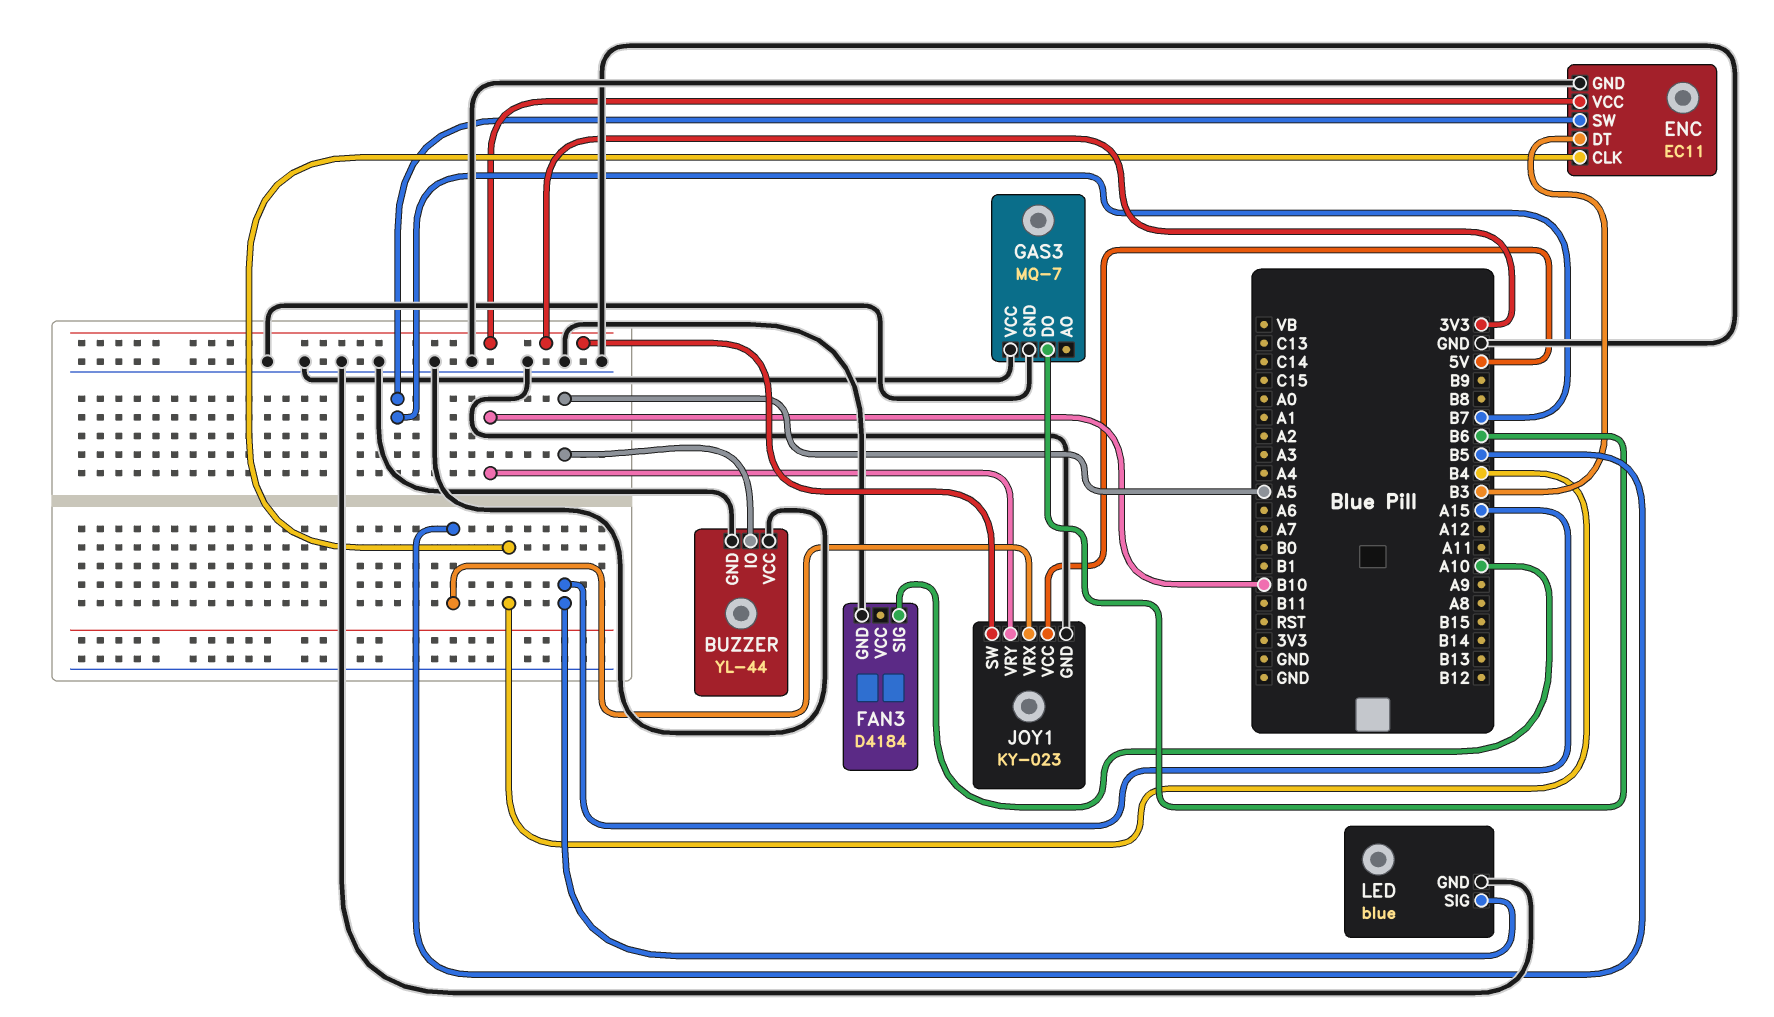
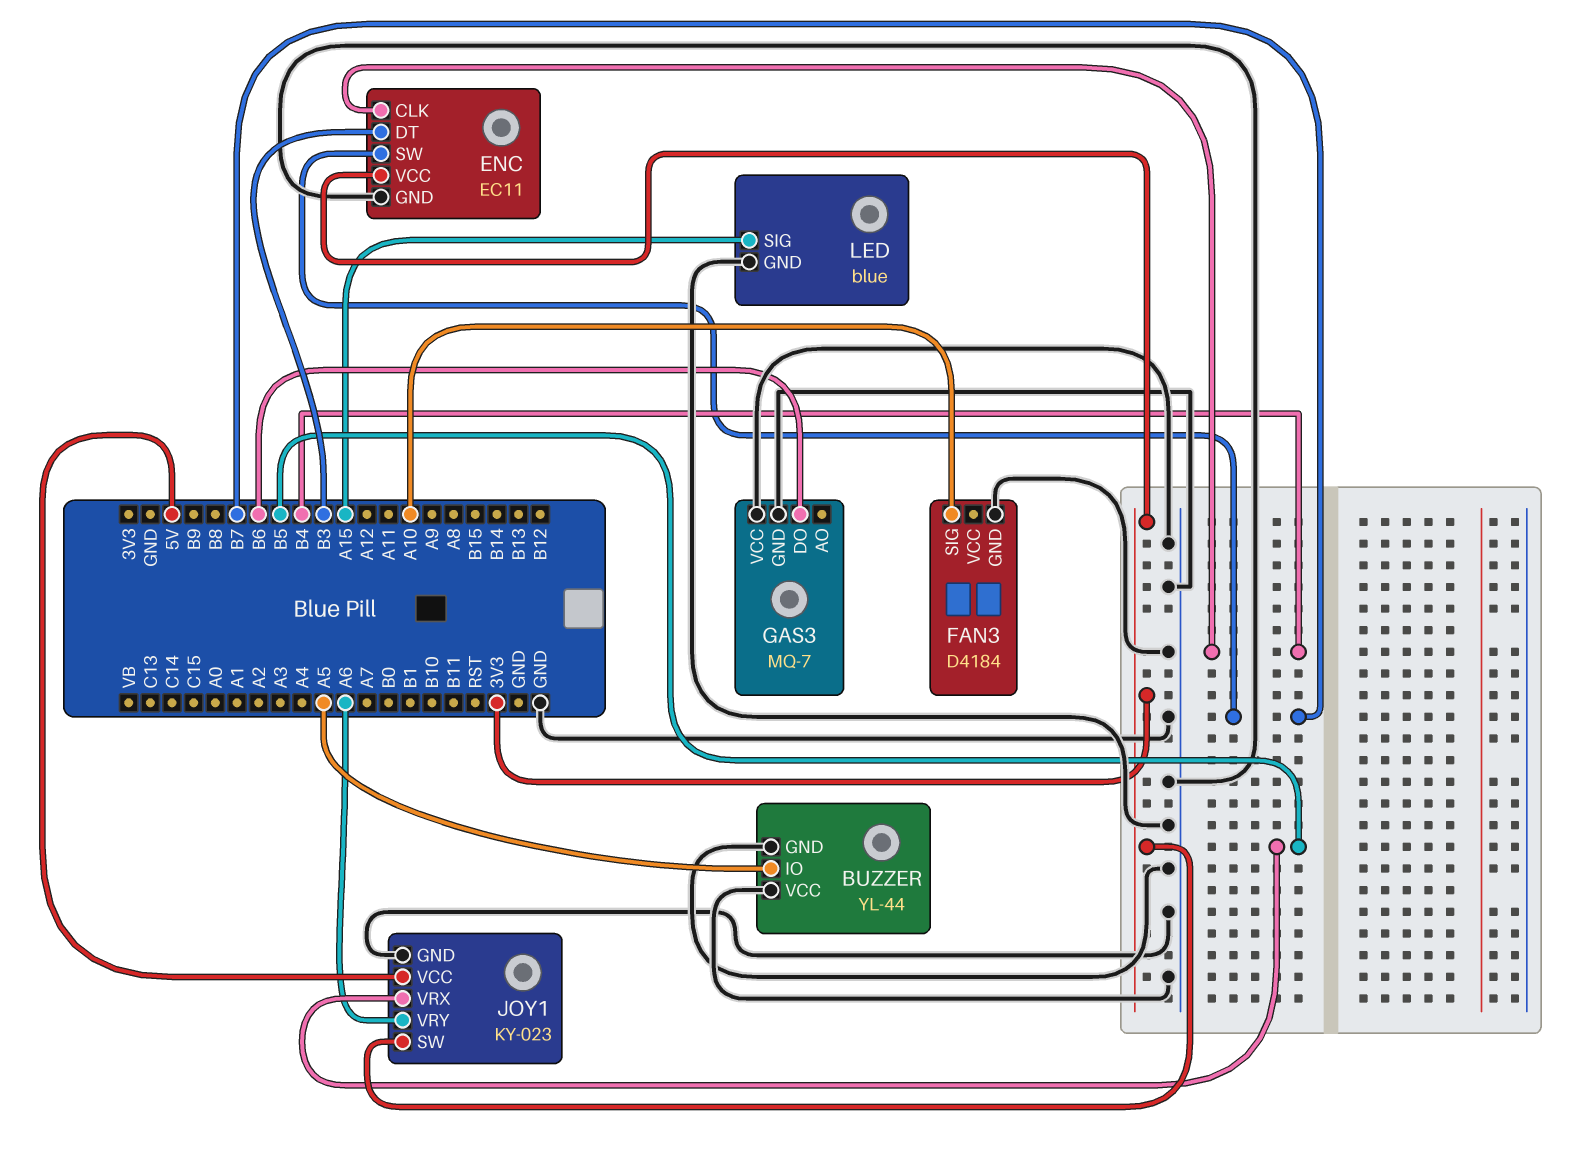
JOY1 pin VRY: B10 -> A6

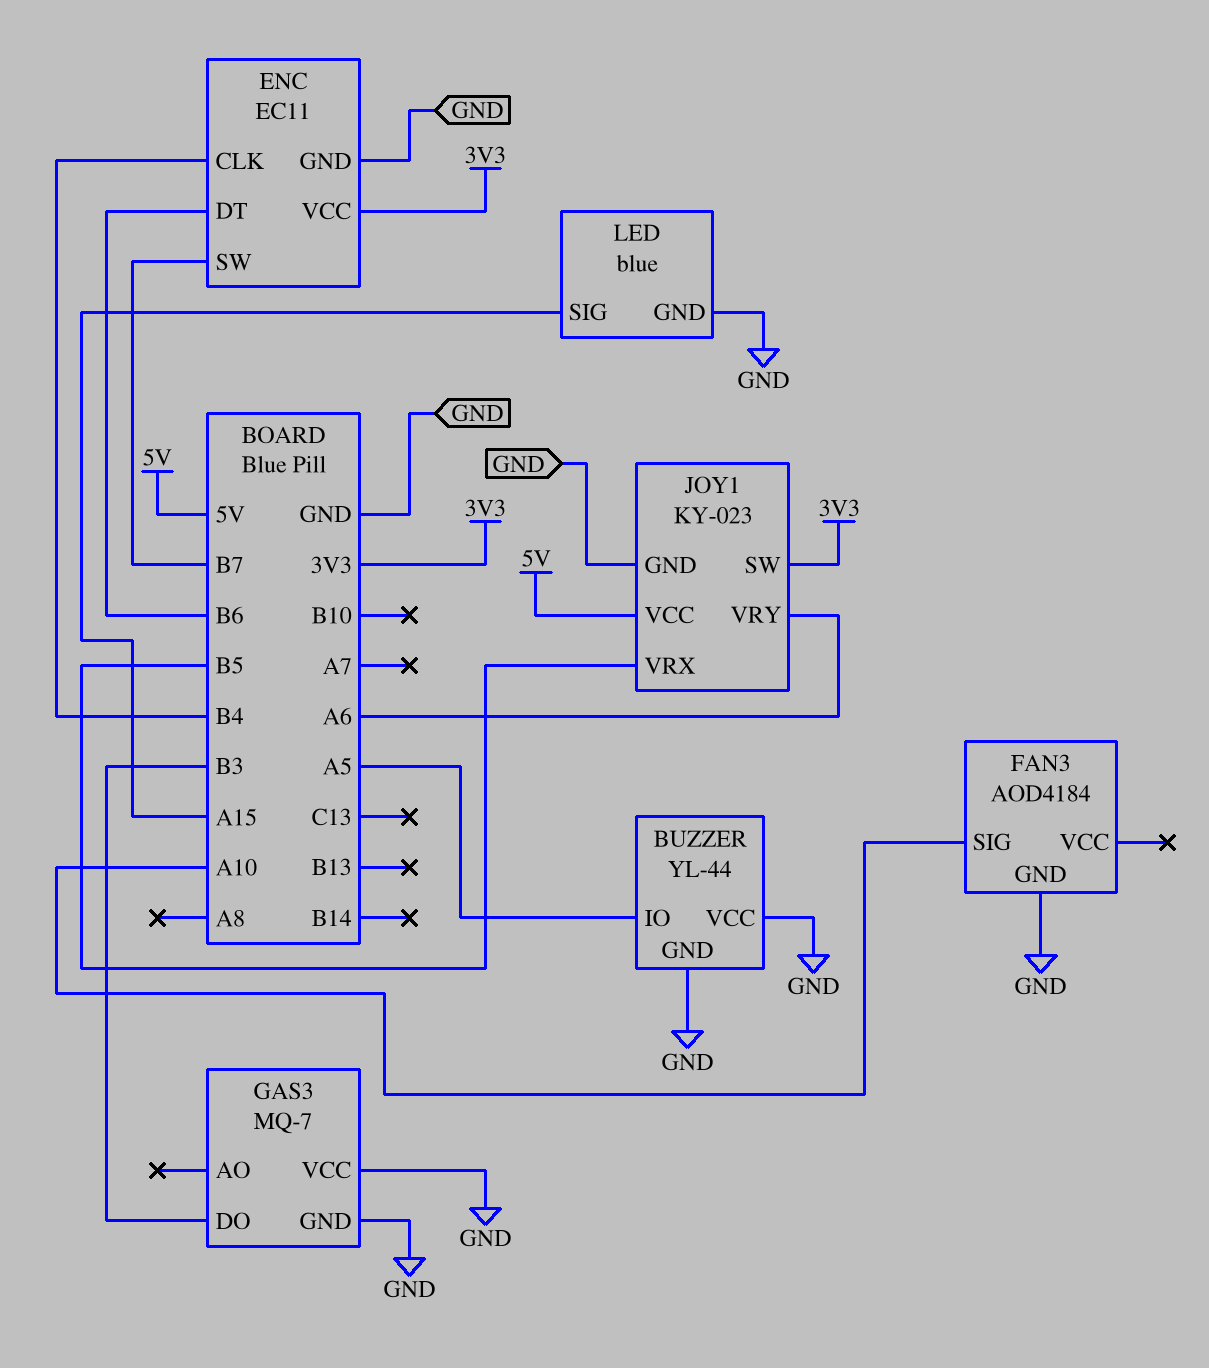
ENC pin DT: B3 -> B6
FAN3: D4184 -> AOD4184
GAS3 pin DO: B6 -> B3

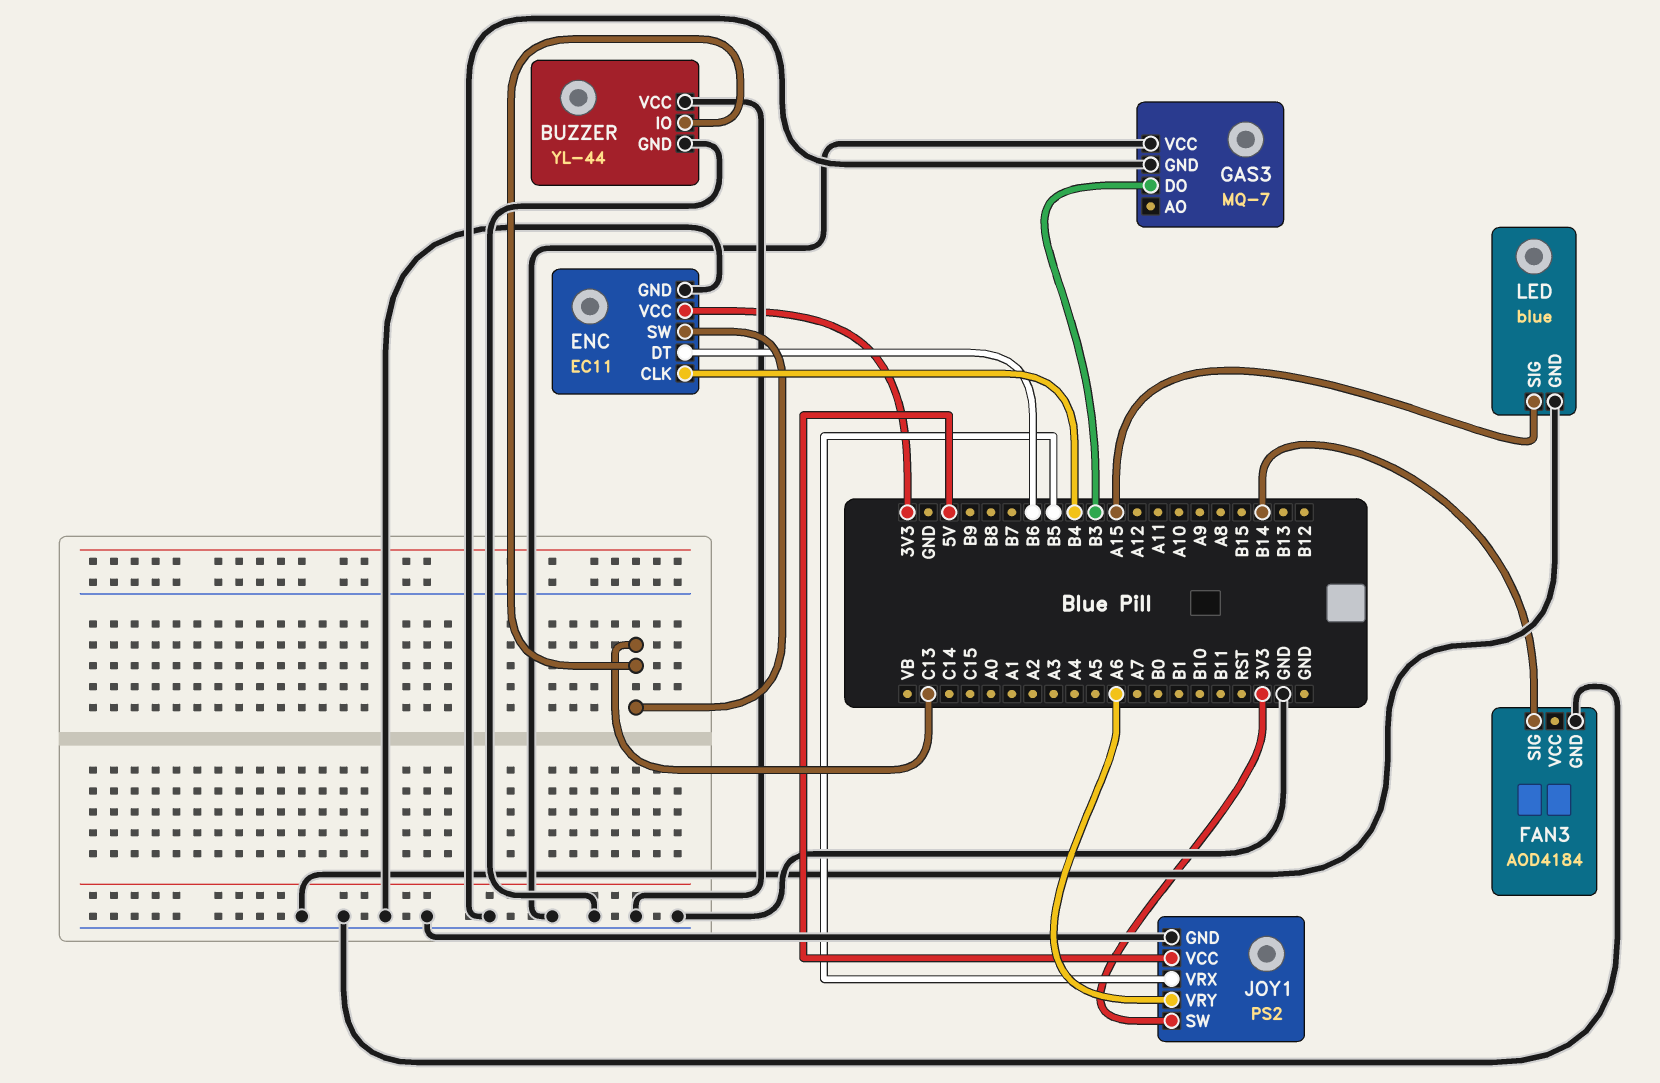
BUZZER pin IO: A5 -> C13
ENC pin SW: B7 -> C13
FAN3 pin SIG: A10 -> B14
JOY1: KY-023 -> PS2

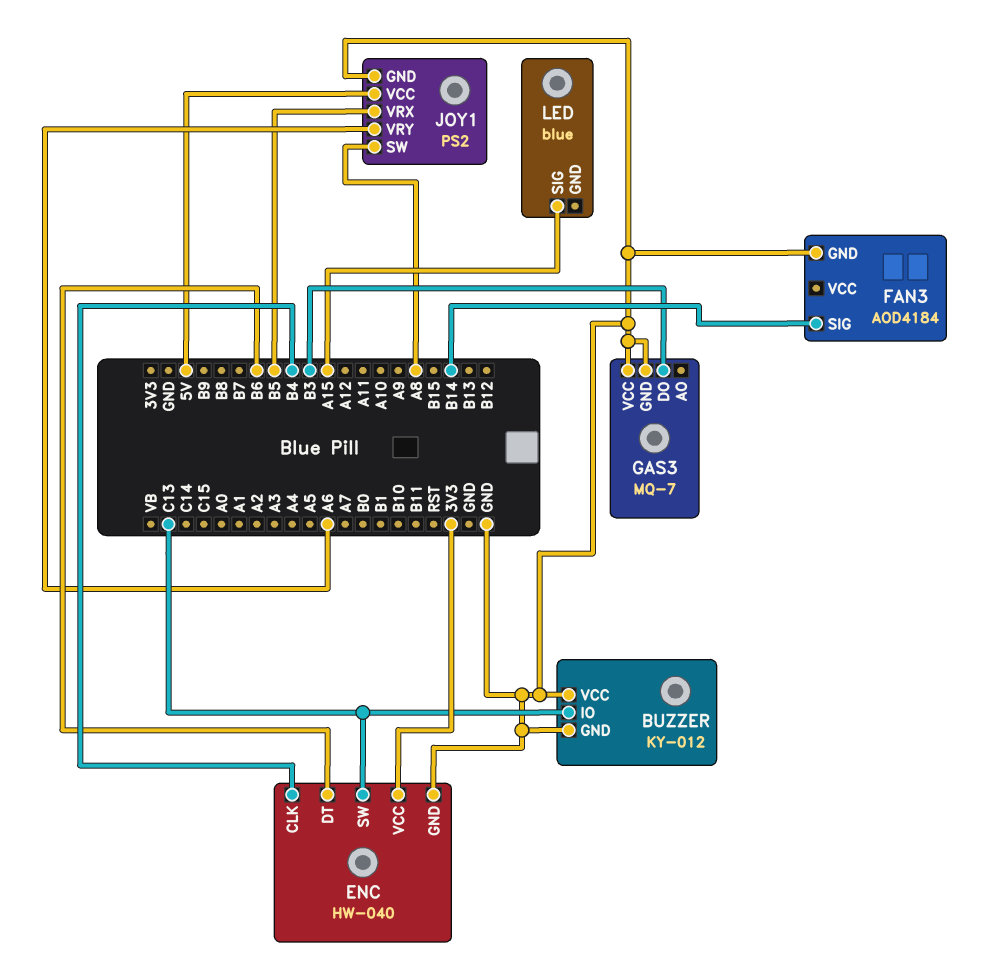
BUZZER: YL-44 -> KY-012
ENC: EC11 -> HW-040
JOY1 pin SW: 3V3 -> A8
LED pin GND: GND -> none

